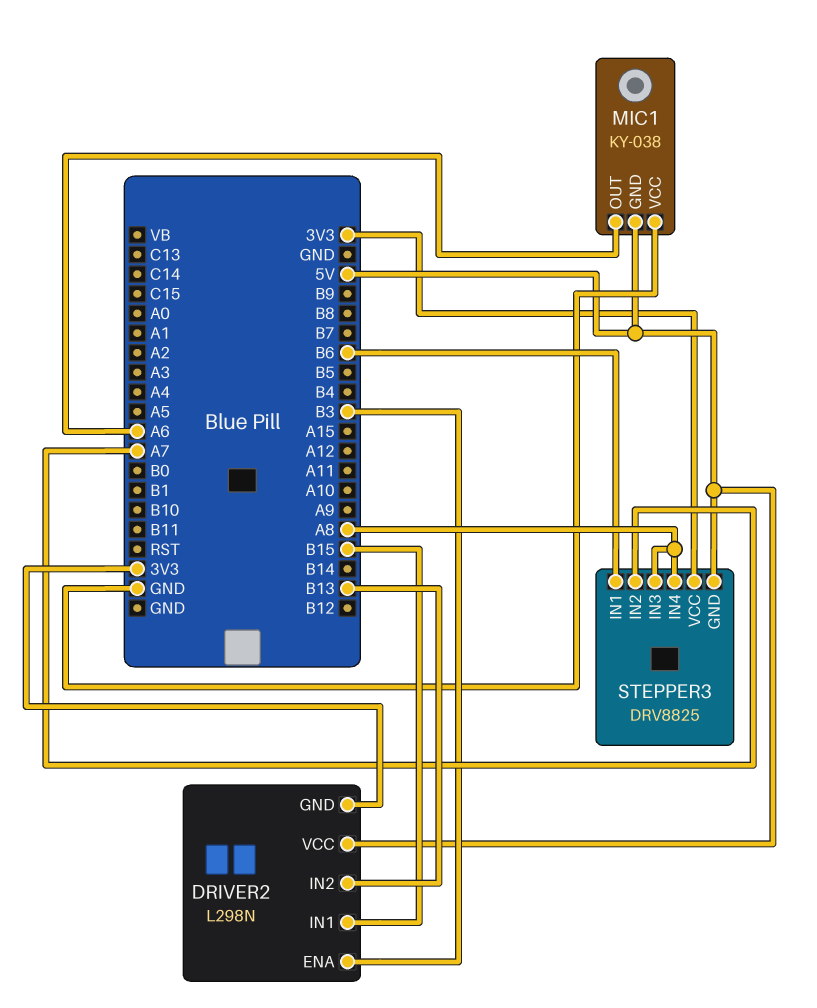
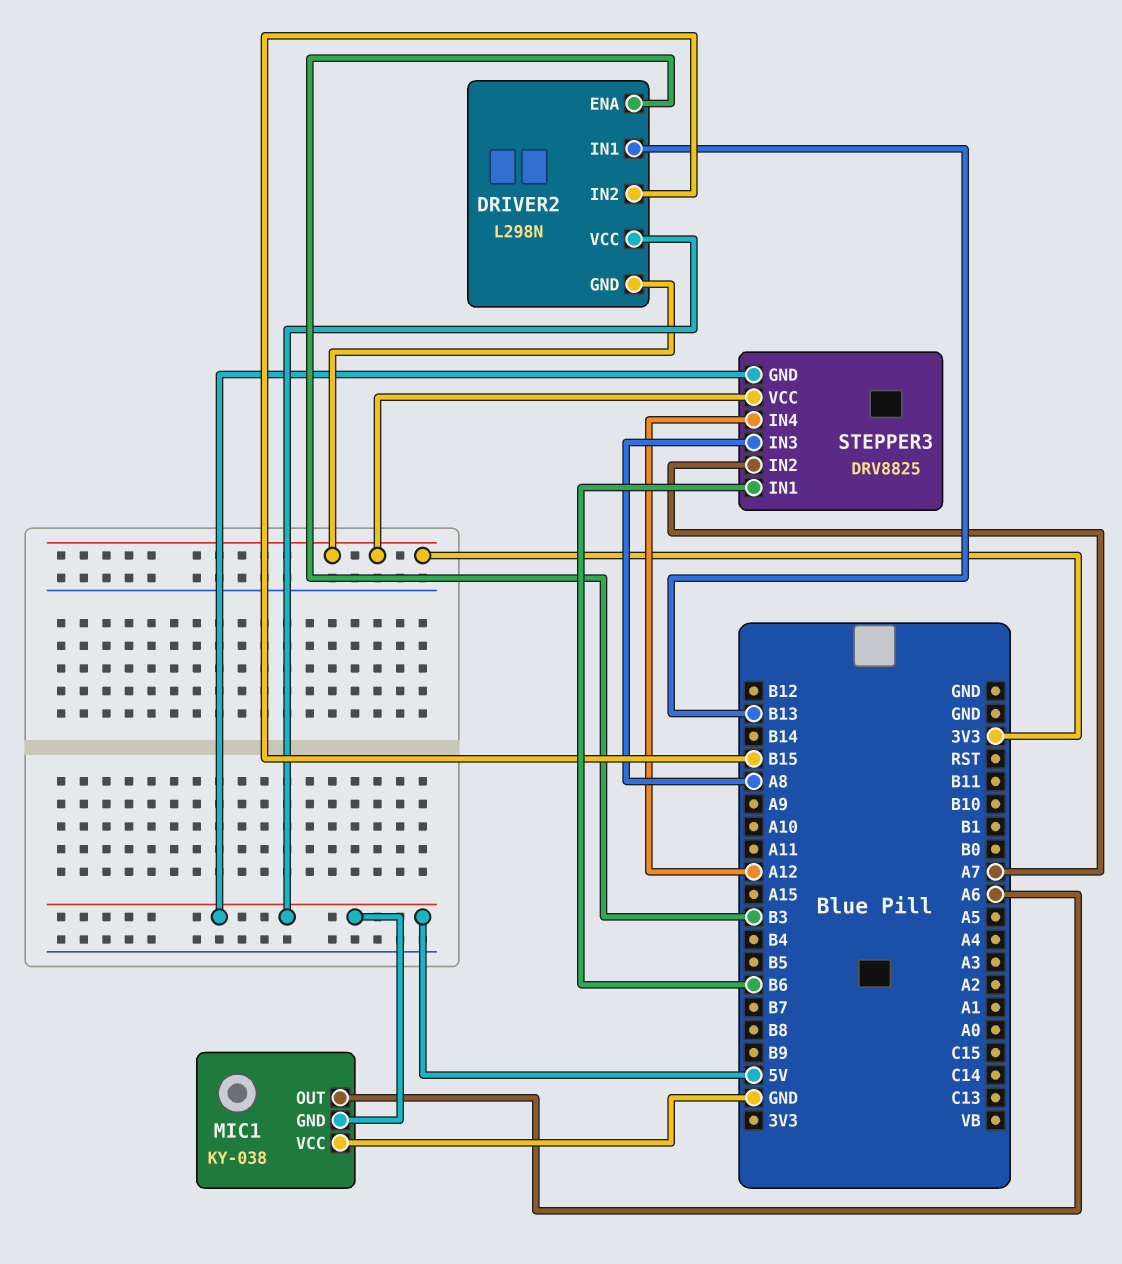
DRIVER2 pin IN1: B15 -> B13
DRIVER2 pin IN2: B13 -> B15
STEPPER3 pin IN4: A8 -> A12

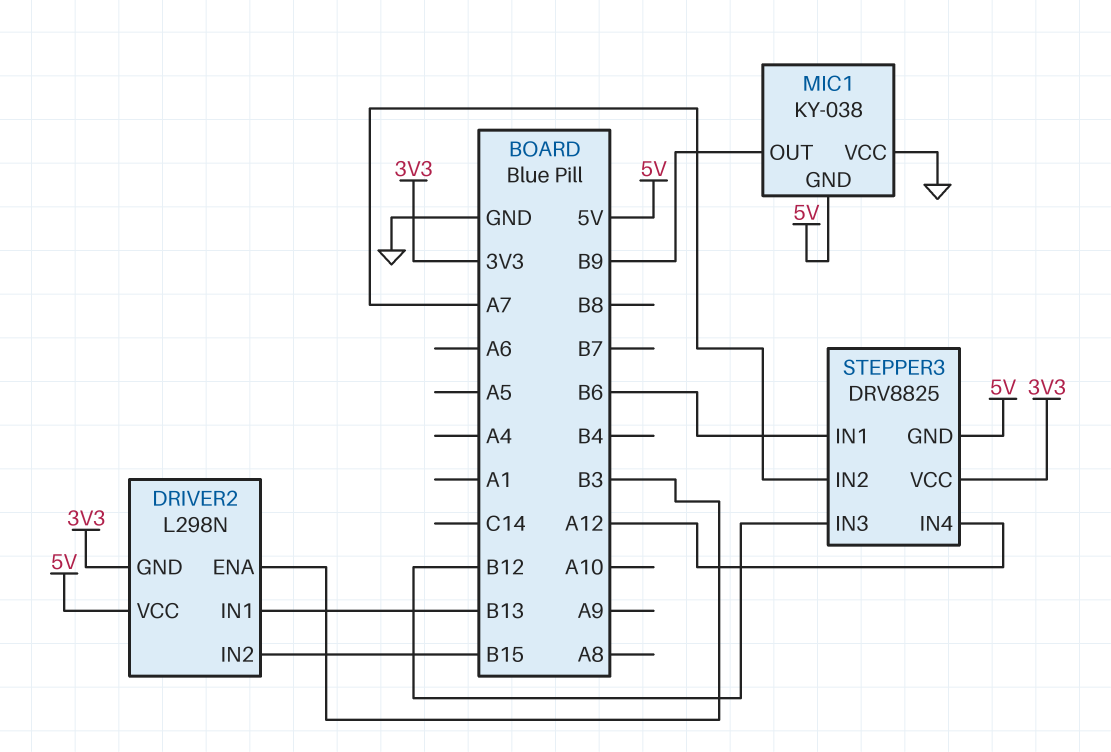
MIC1 pin OUT: A6 -> B9
STEPPER3 pin IN3: A8 -> B12

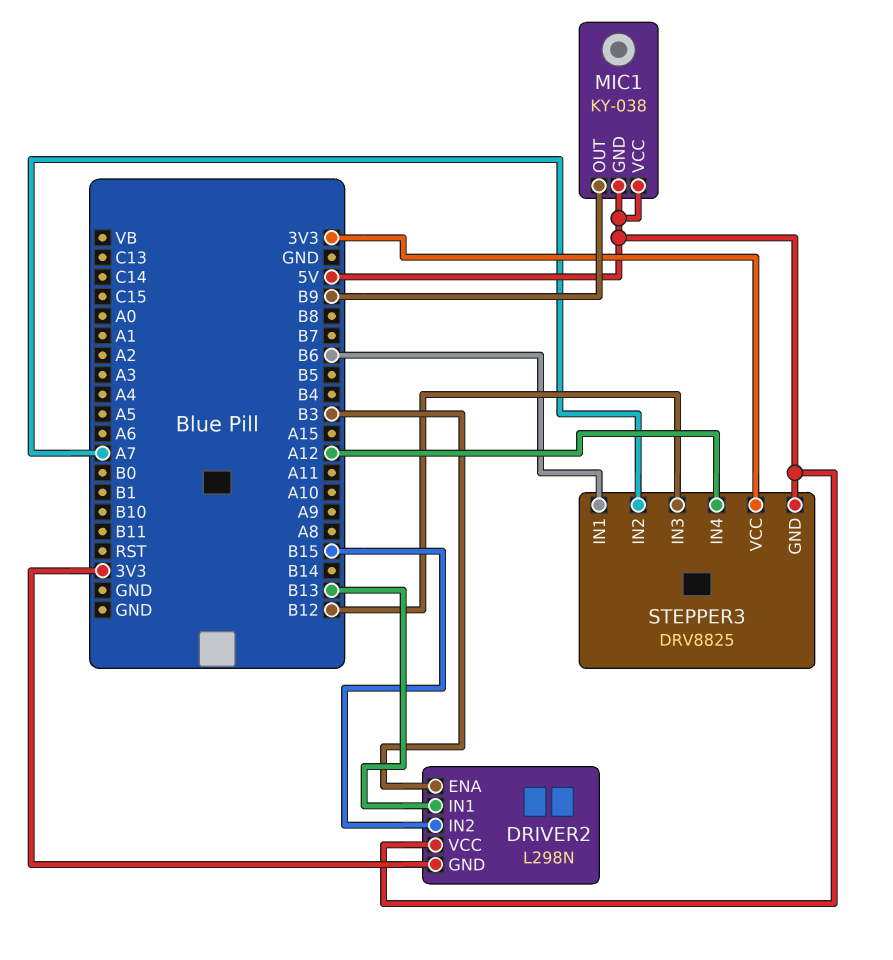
MIC1 pin VCC: GND -> 5V

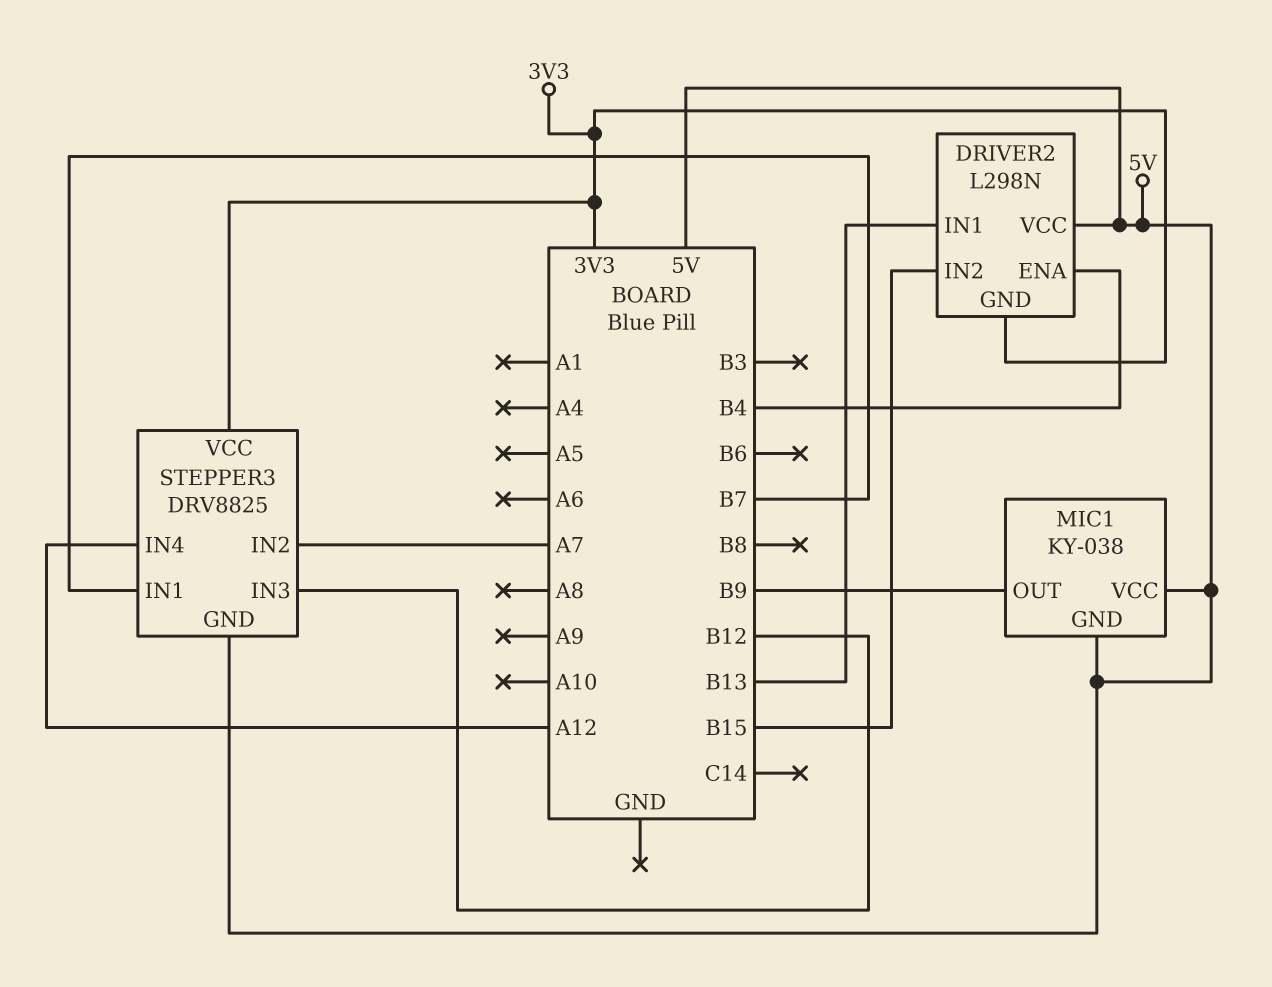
DRIVER2 pin ENA: B3 -> B4
STEPPER3 pin IN1: B6 -> B7

